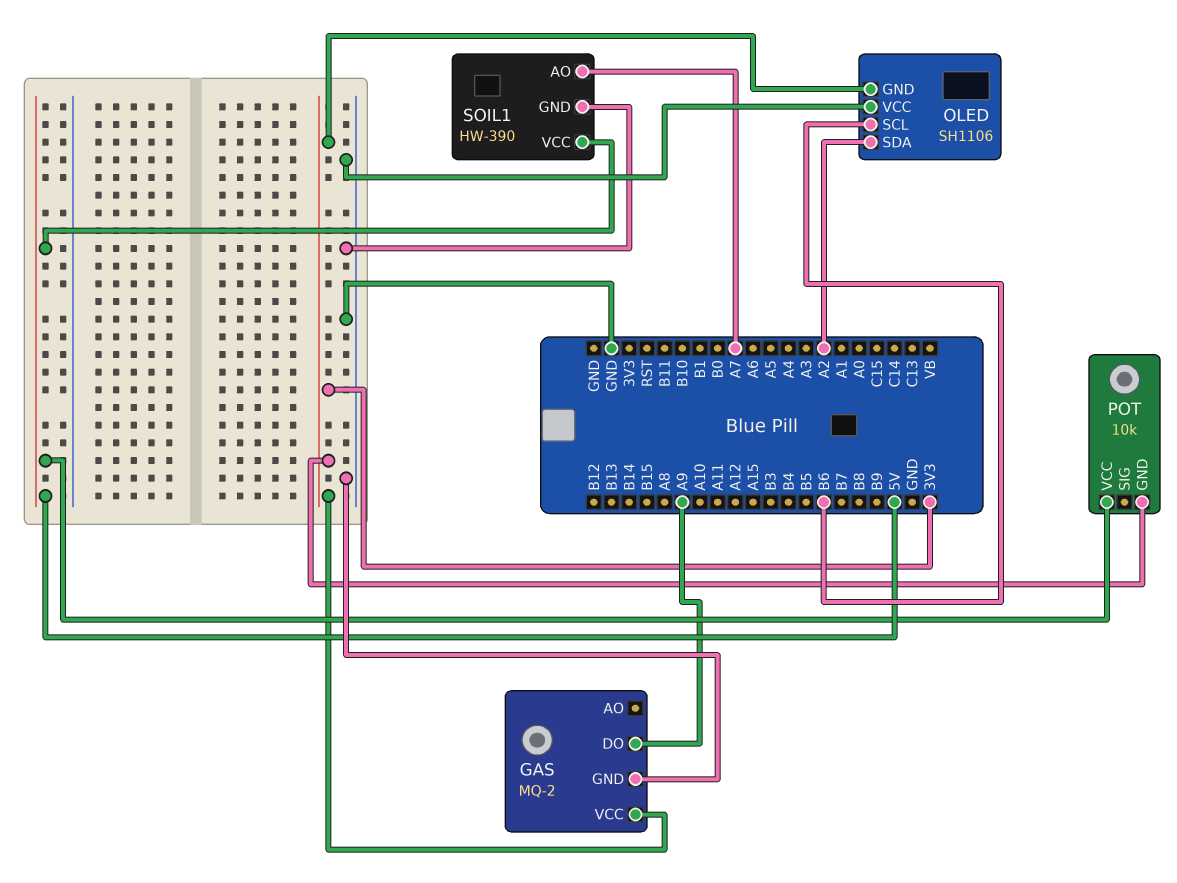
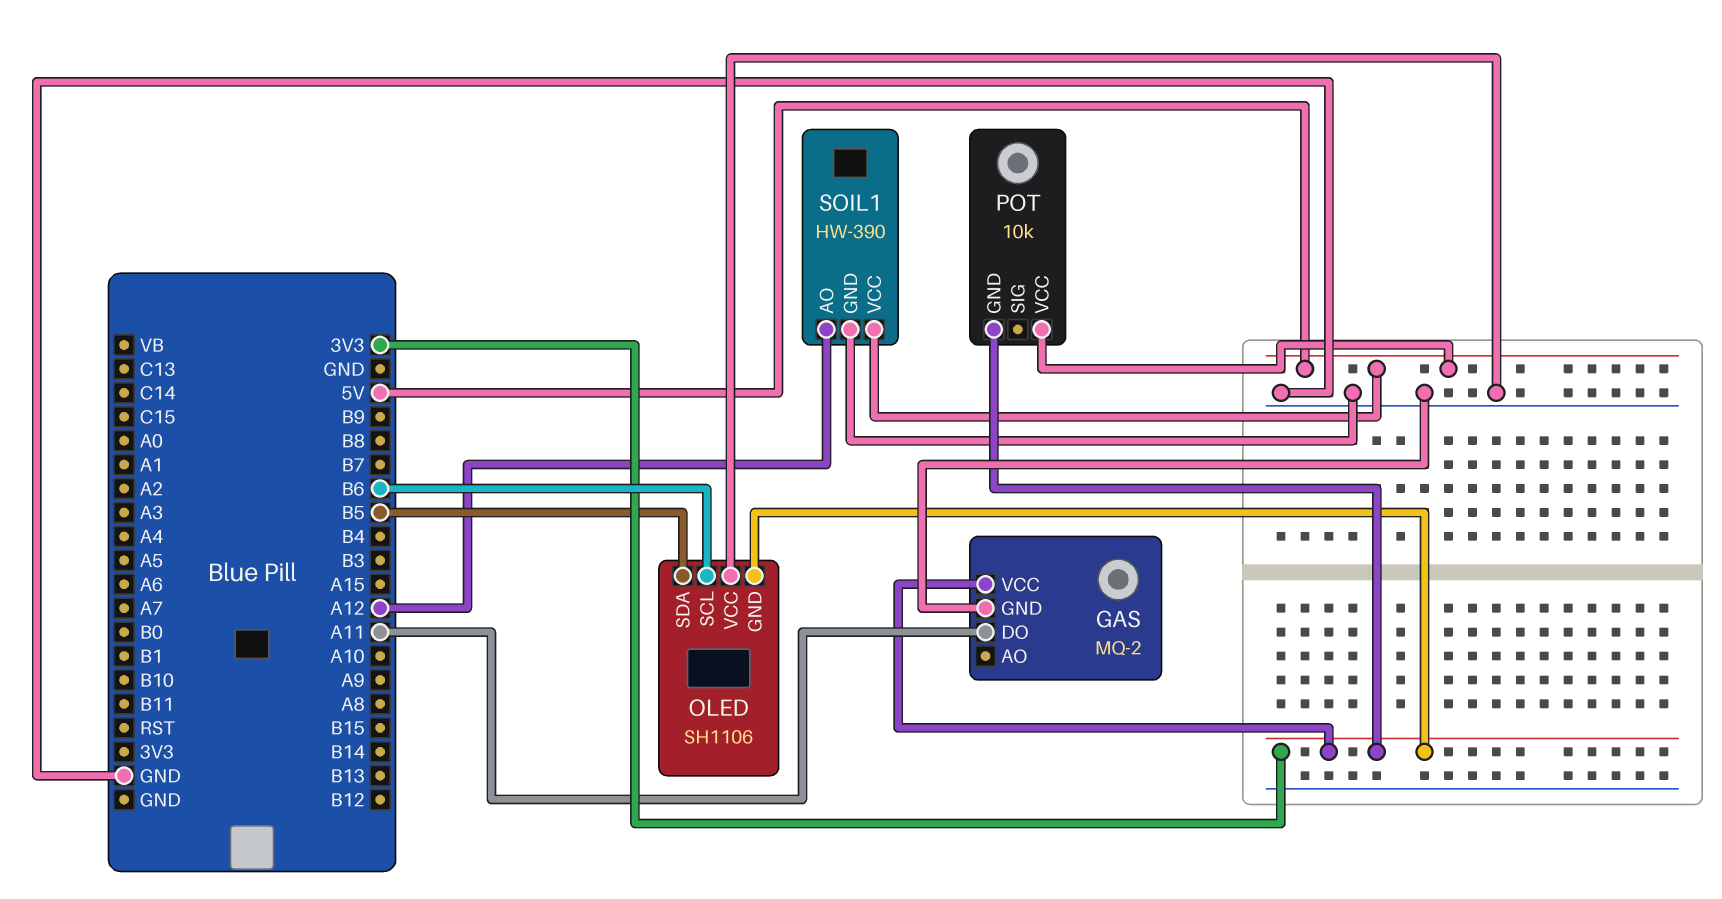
GAS pin DO: A9 -> A11
OLED pin SDA: A2 -> B5
SOIL1 pin AO: A7 -> A12

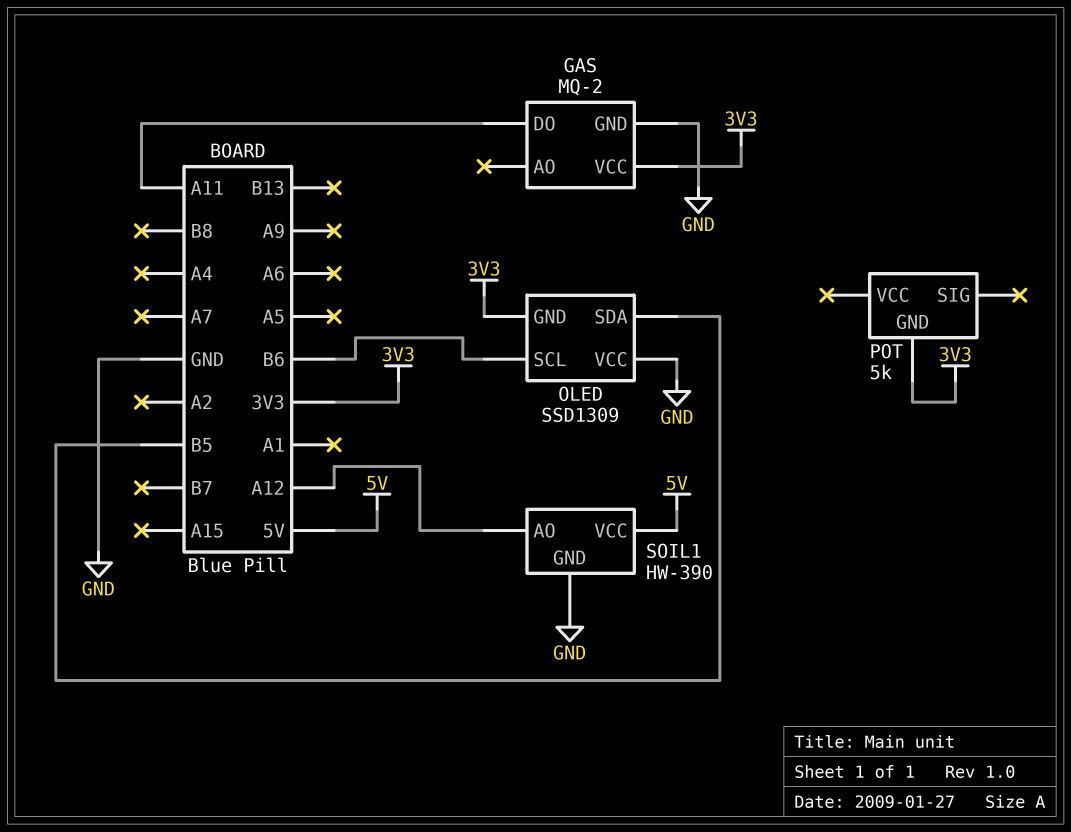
OLED: SH1106 -> SSD1309
POT: 10k -> 5k
POT pin VCC: 5V -> none

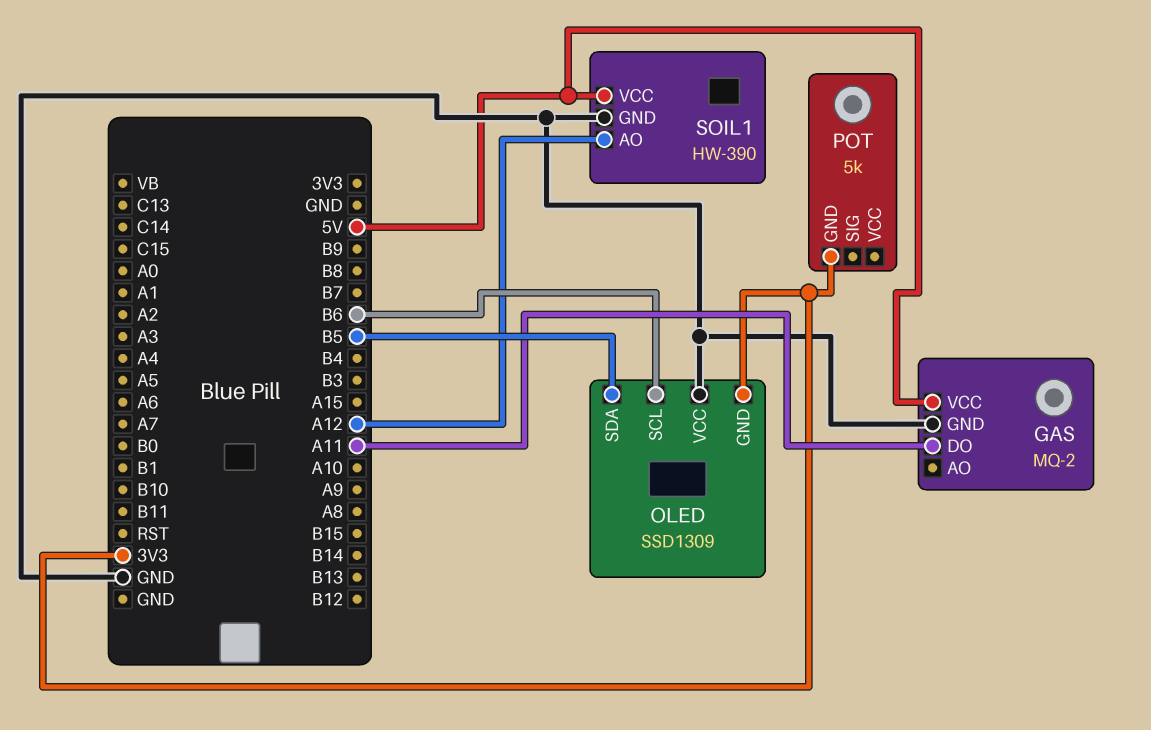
GAS pin VCC: 3V3 -> 5V

